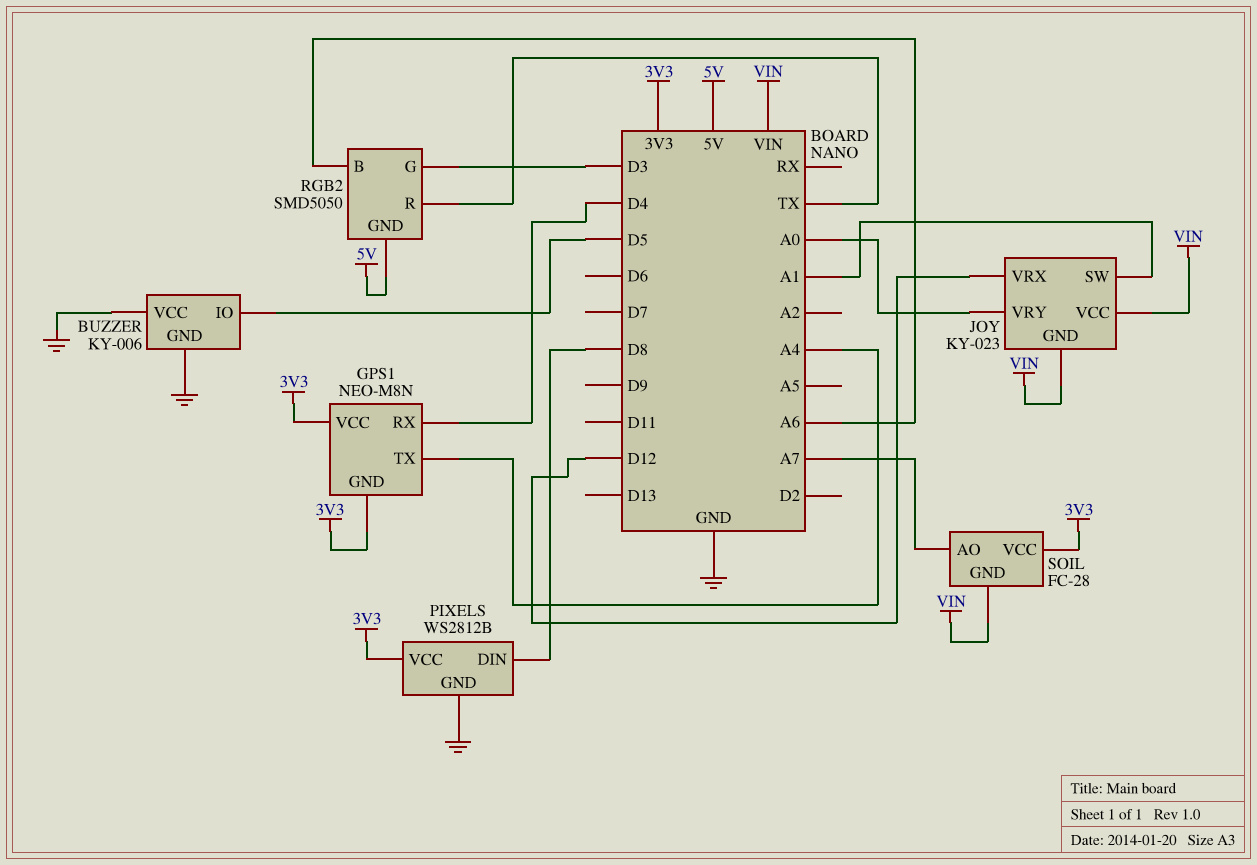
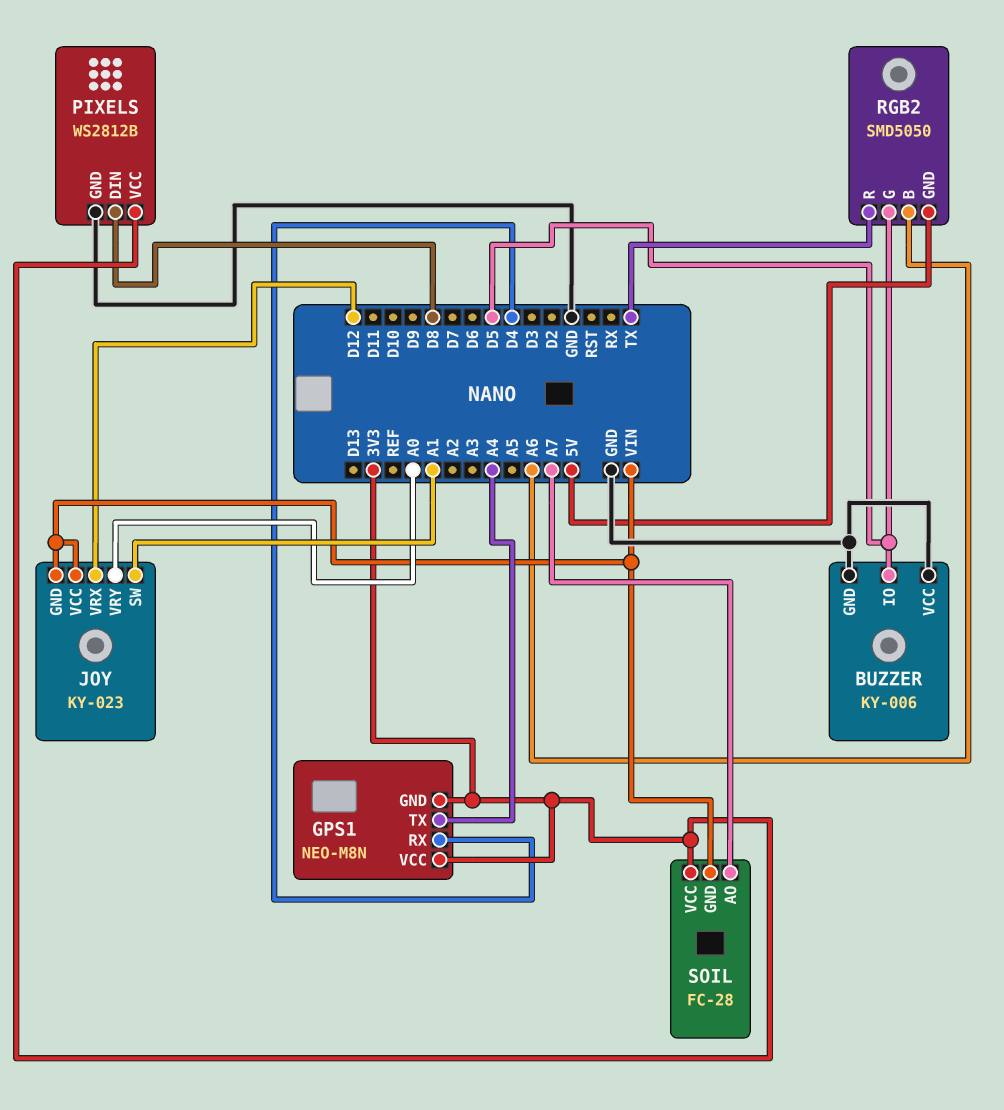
RGB2 pin G: D3 -> D5

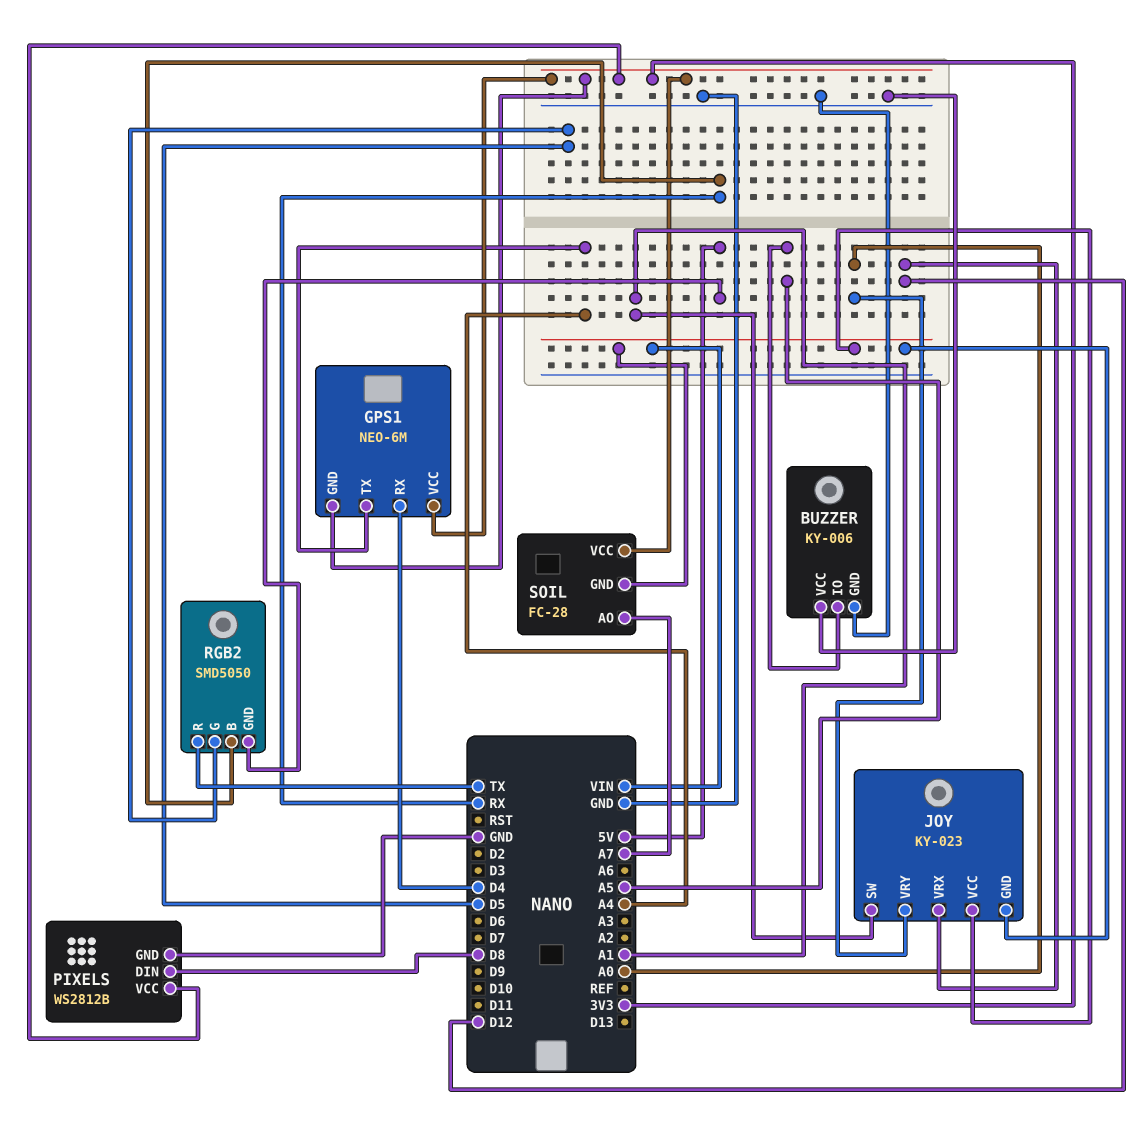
BUZZER pin IO: D5 -> A5
GPS1: NEO-M8N -> NEO-6M
RGB2 pin B: A6 -> RX

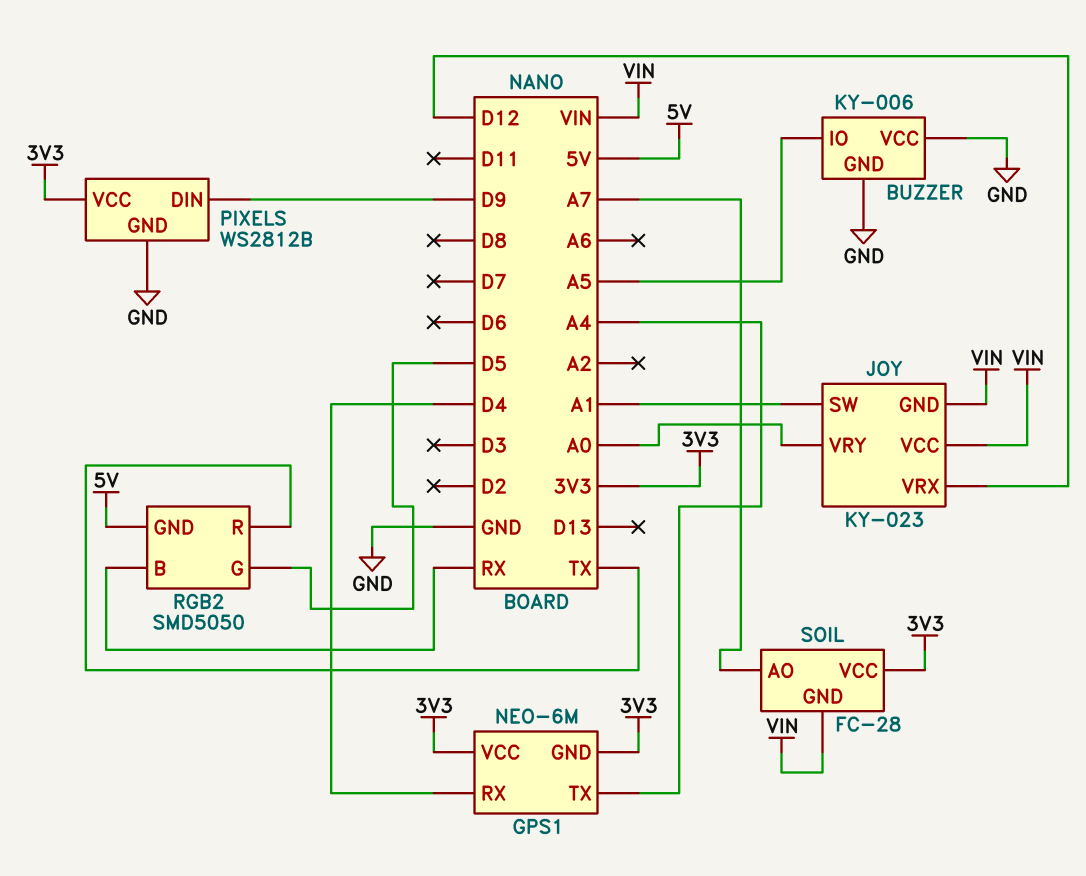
PIXELS pin DIN: D8 -> D9

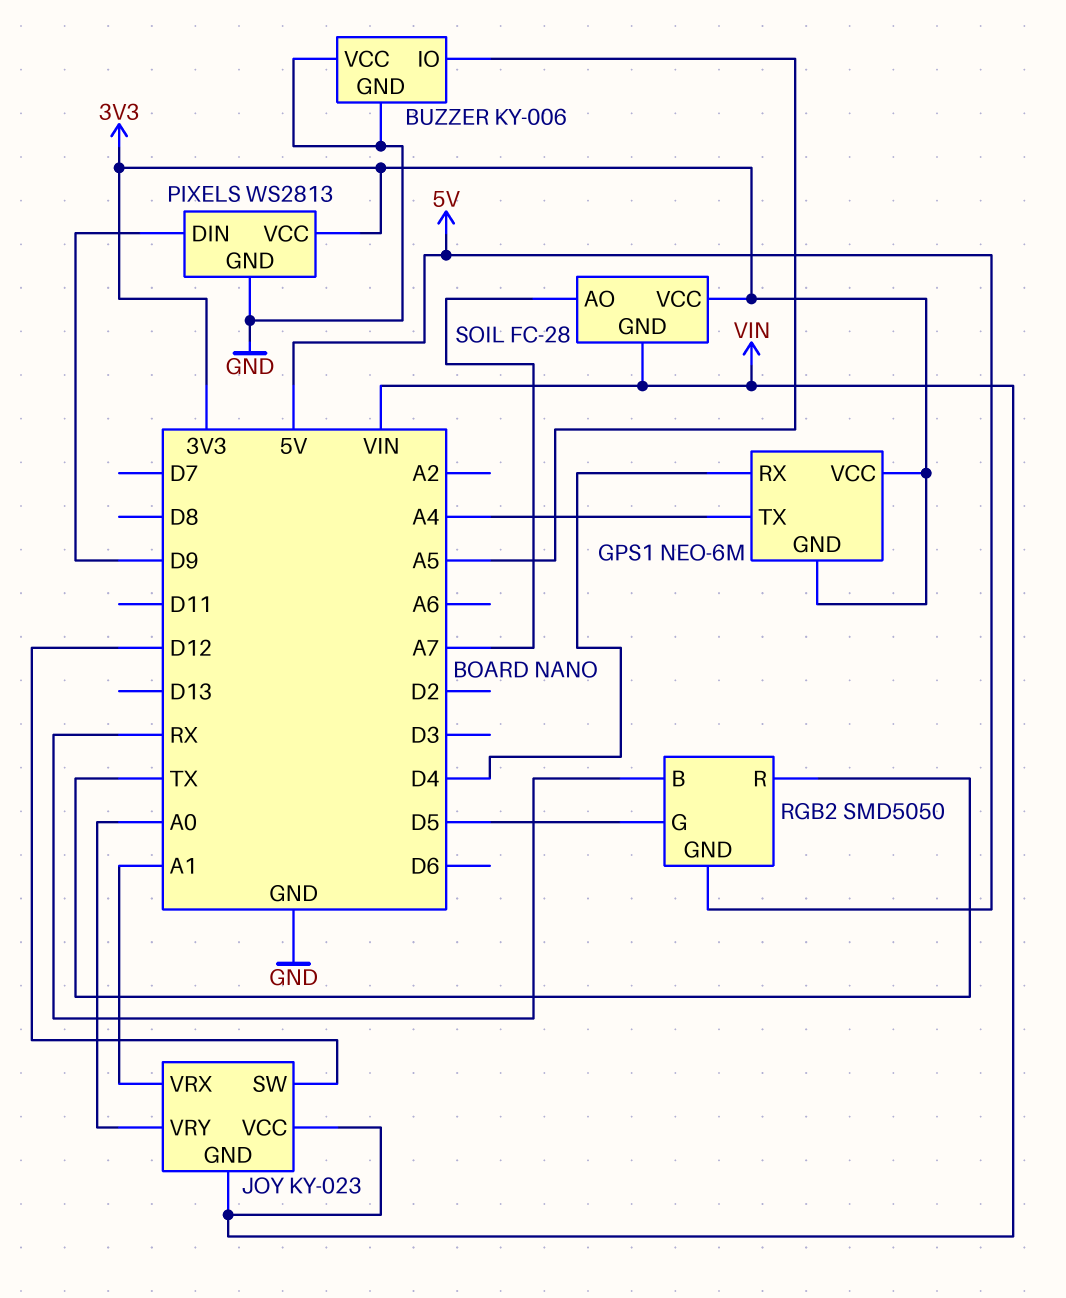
JOY pin SW: A1 -> D12
JOY pin VRX: D12 -> A1
PIXELS: WS2812B -> WS2813

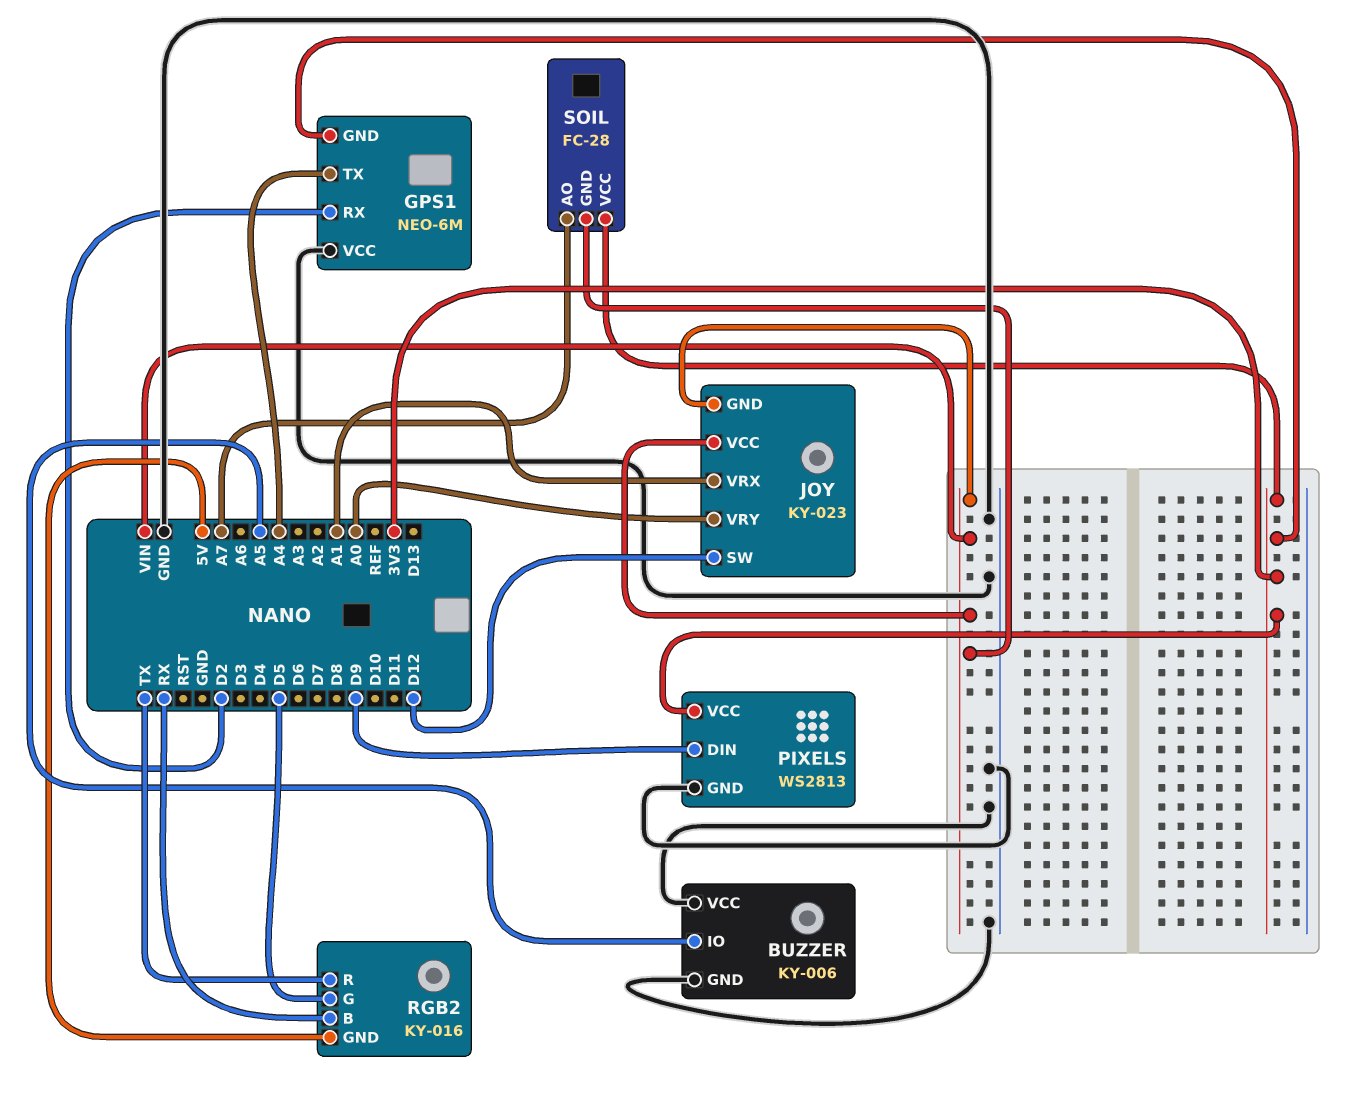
GPS1 pin RX: D4 -> D2
GPS1 pin VCC: 3V3 -> GND
RGB2: SMD5050 -> KY-016

